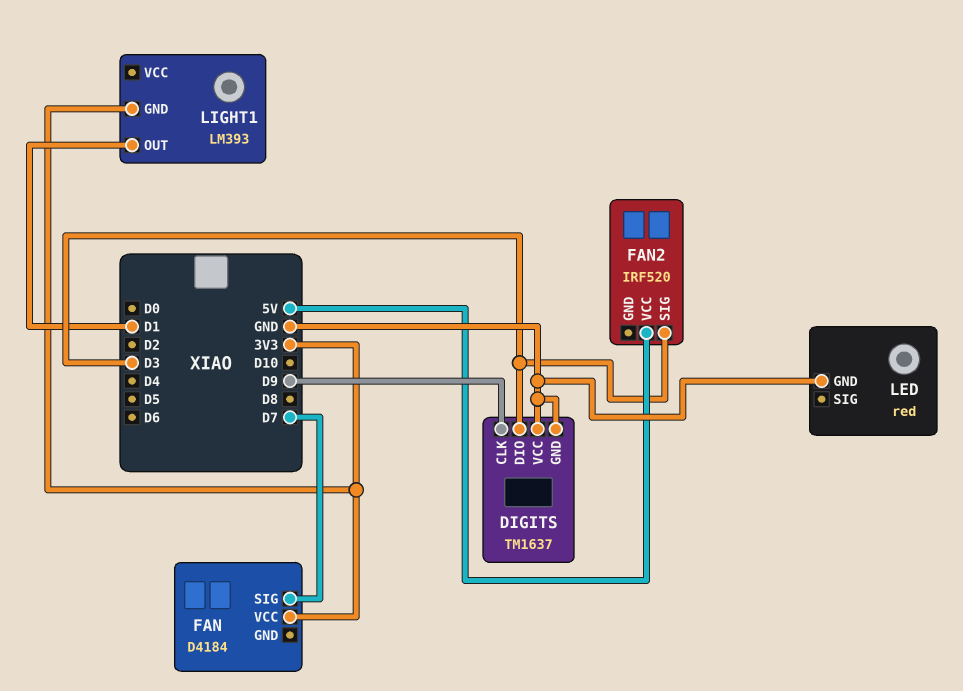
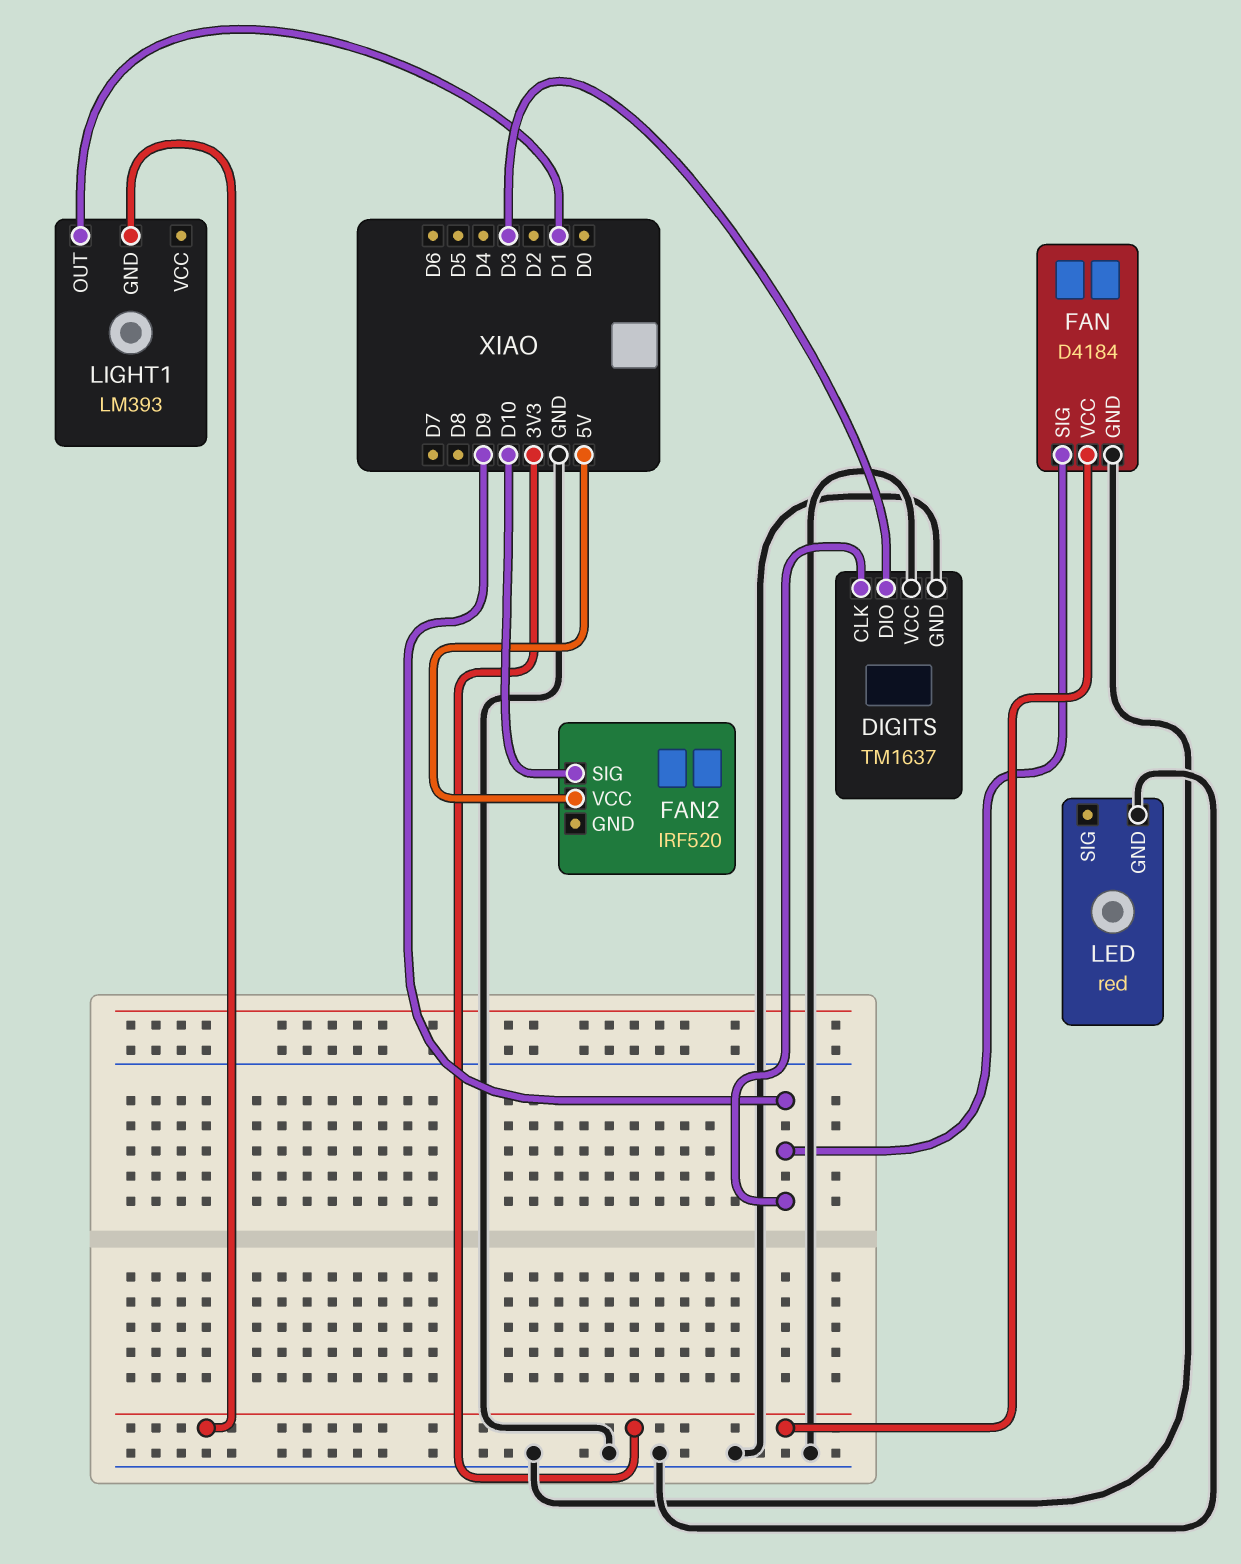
FAN pin GND: none -> GND
FAN pin SIG: D7 -> D9
FAN2 pin SIG: D3 -> D10

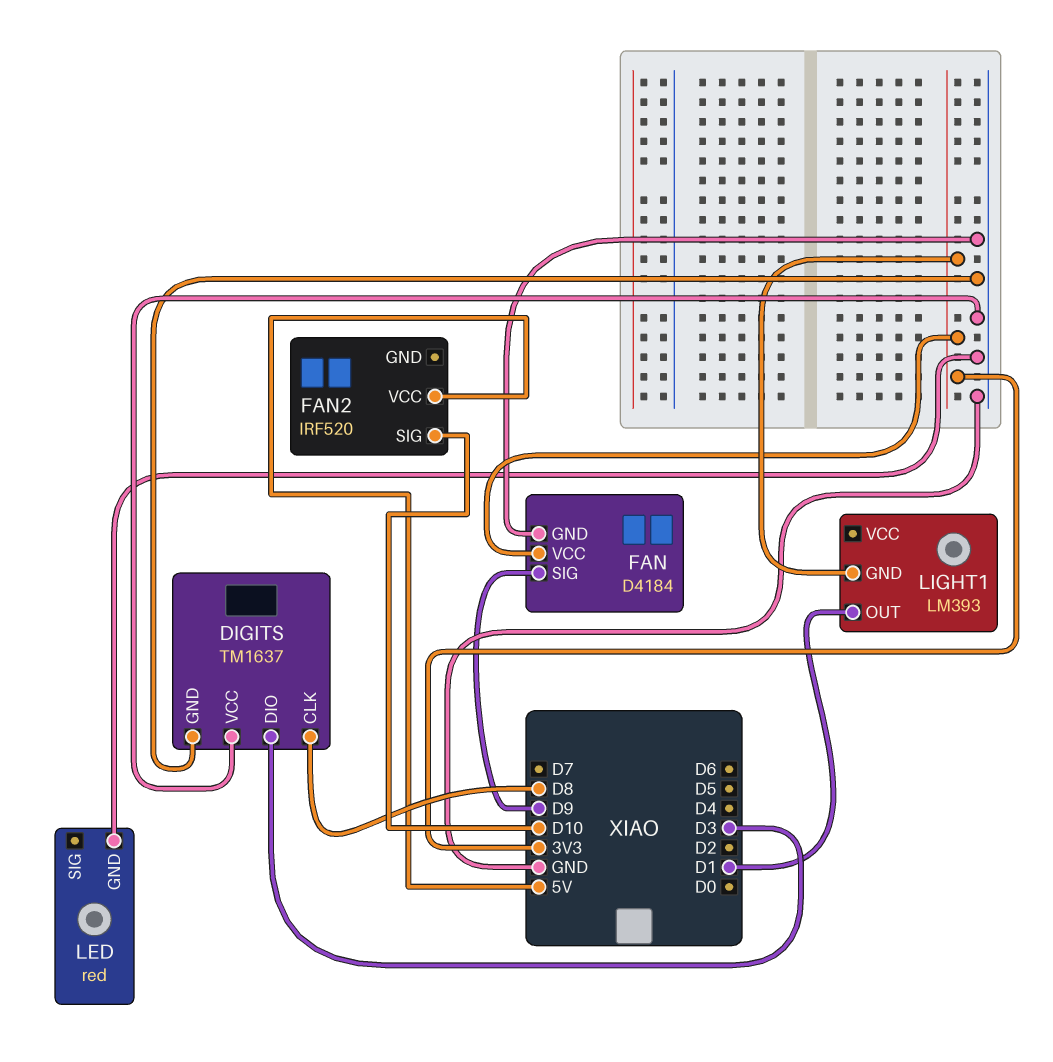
DIGITS pin CLK: D9 -> D8

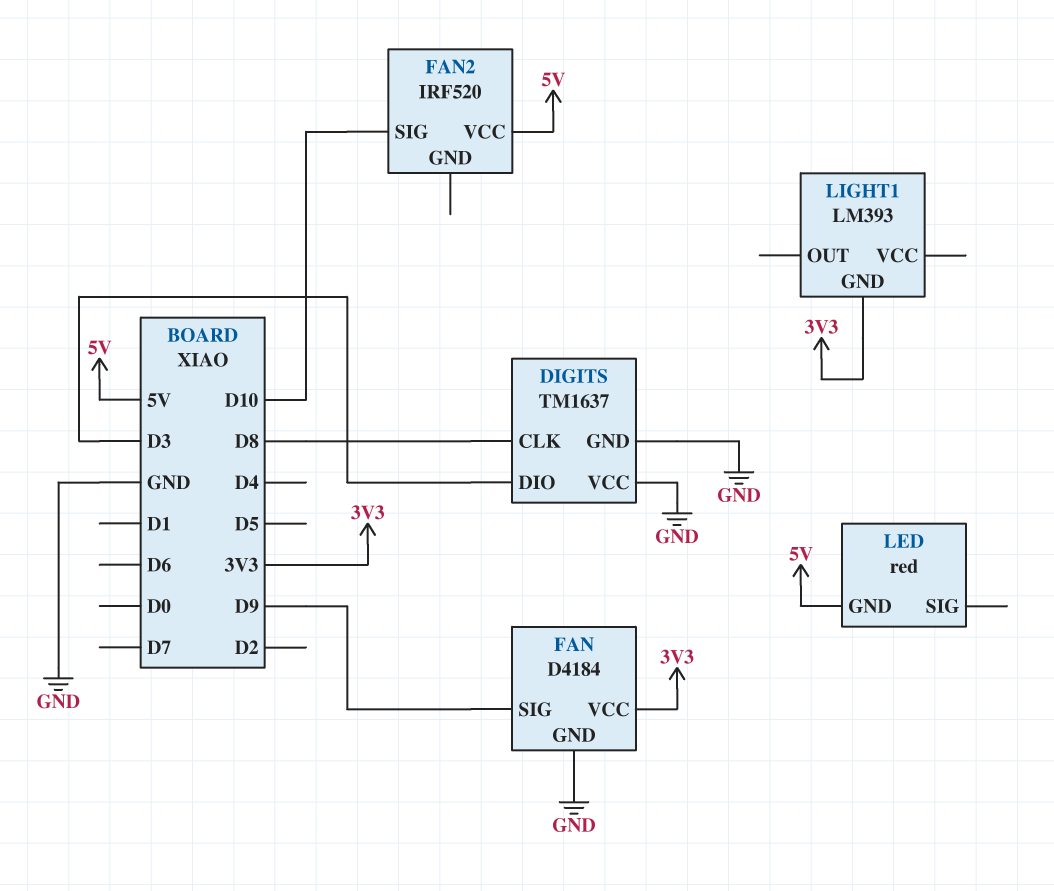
LED pin GND: GND -> 5V
LIGHT1 pin OUT: D1 -> none

